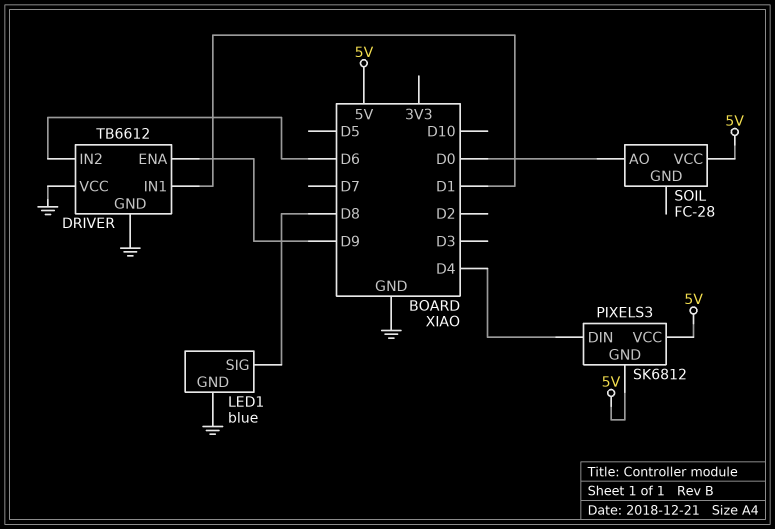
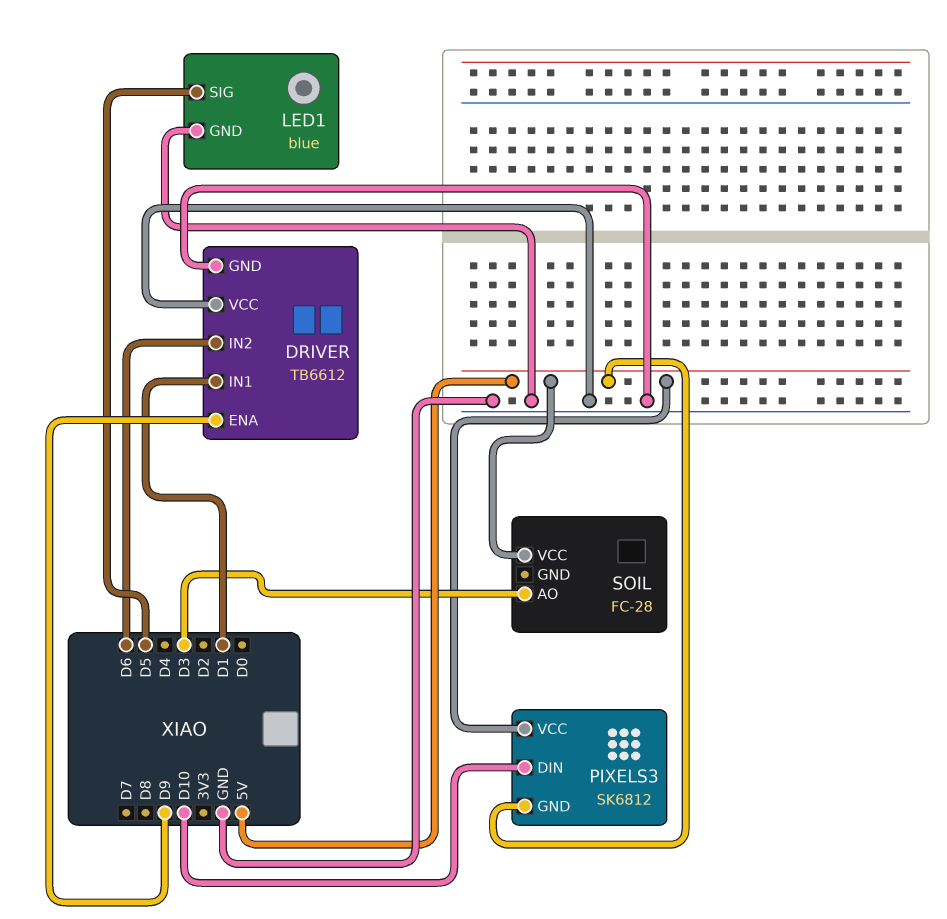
LED1 pin SIG: D8 -> D5
PIXELS3 pin DIN: D4 -> D10
SOIL pin AO: D0 -> D3

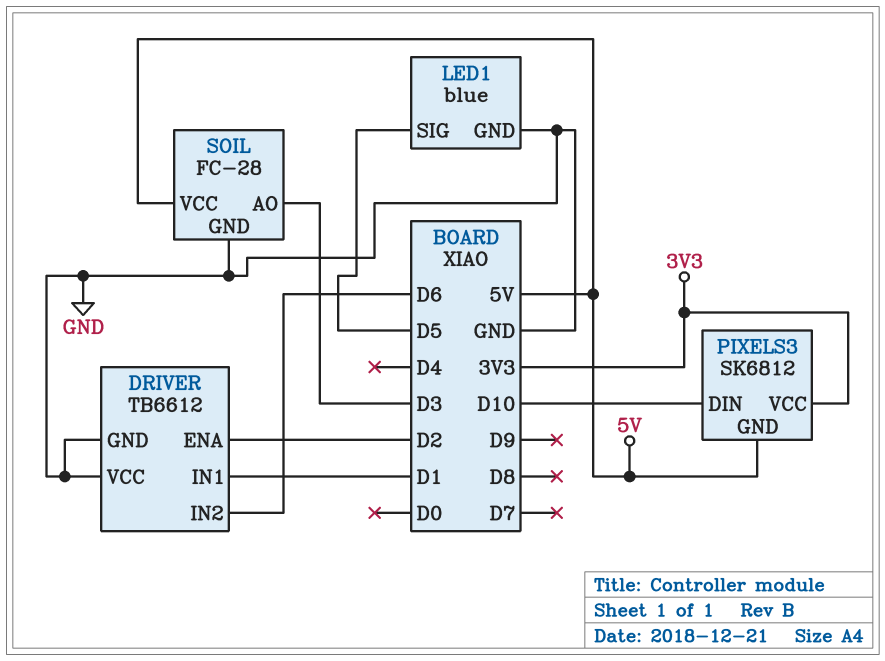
DRIVER pin ENA: D9 -> D2
PIXELS3 pin VCC: 5V -> 3V3
SOIL pin GND: none -> GND

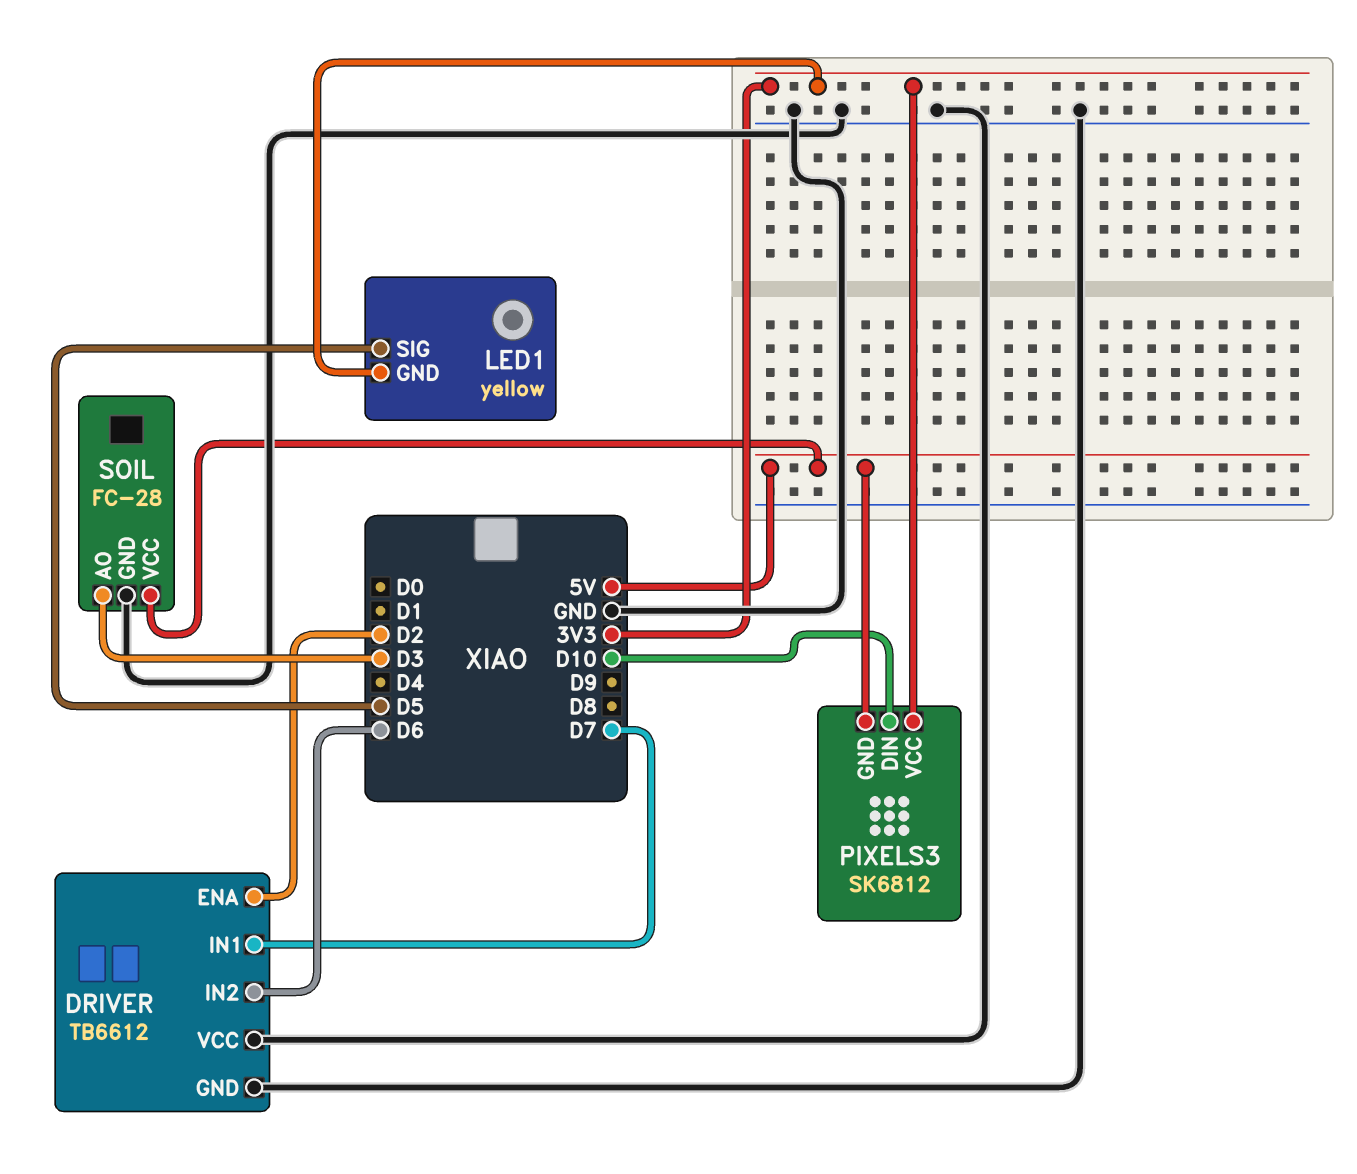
DRIVER pin IN1: D1 -> D7
LED1: blue -> yellow
LED1 pin GND: GND -> 3V3

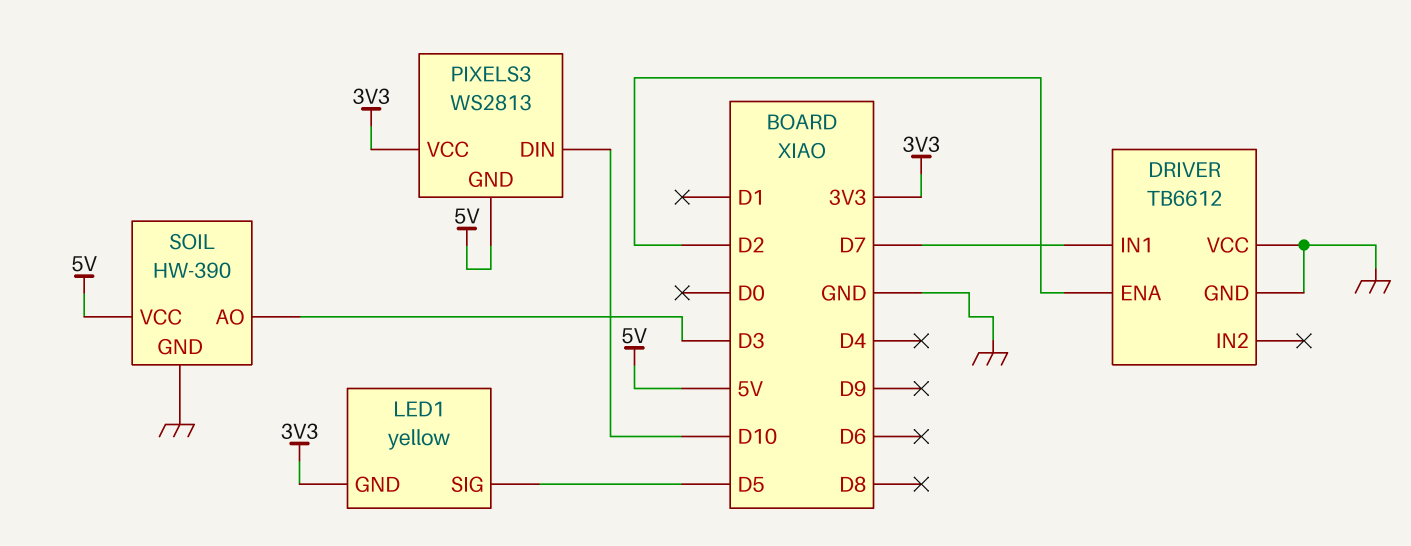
DRIVER pin IN2: D6 -> none
PIXELS3: SK6812 -> WS2813
SOIL: FC-28 -> HW-390

